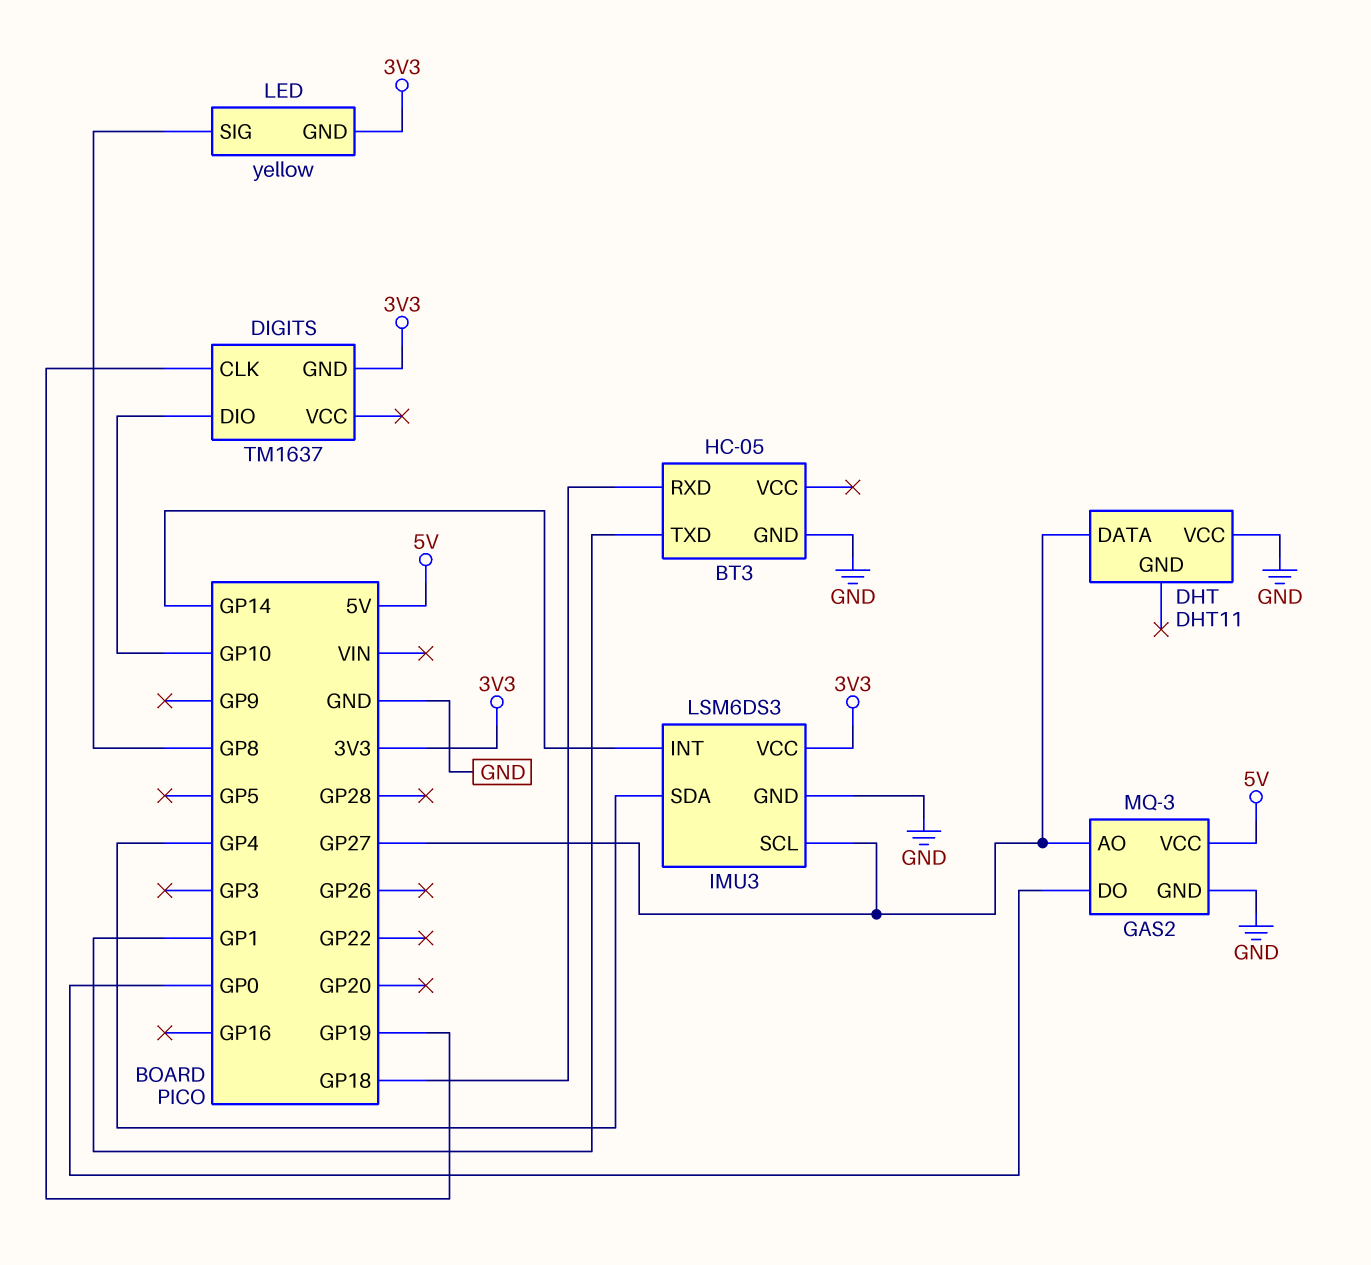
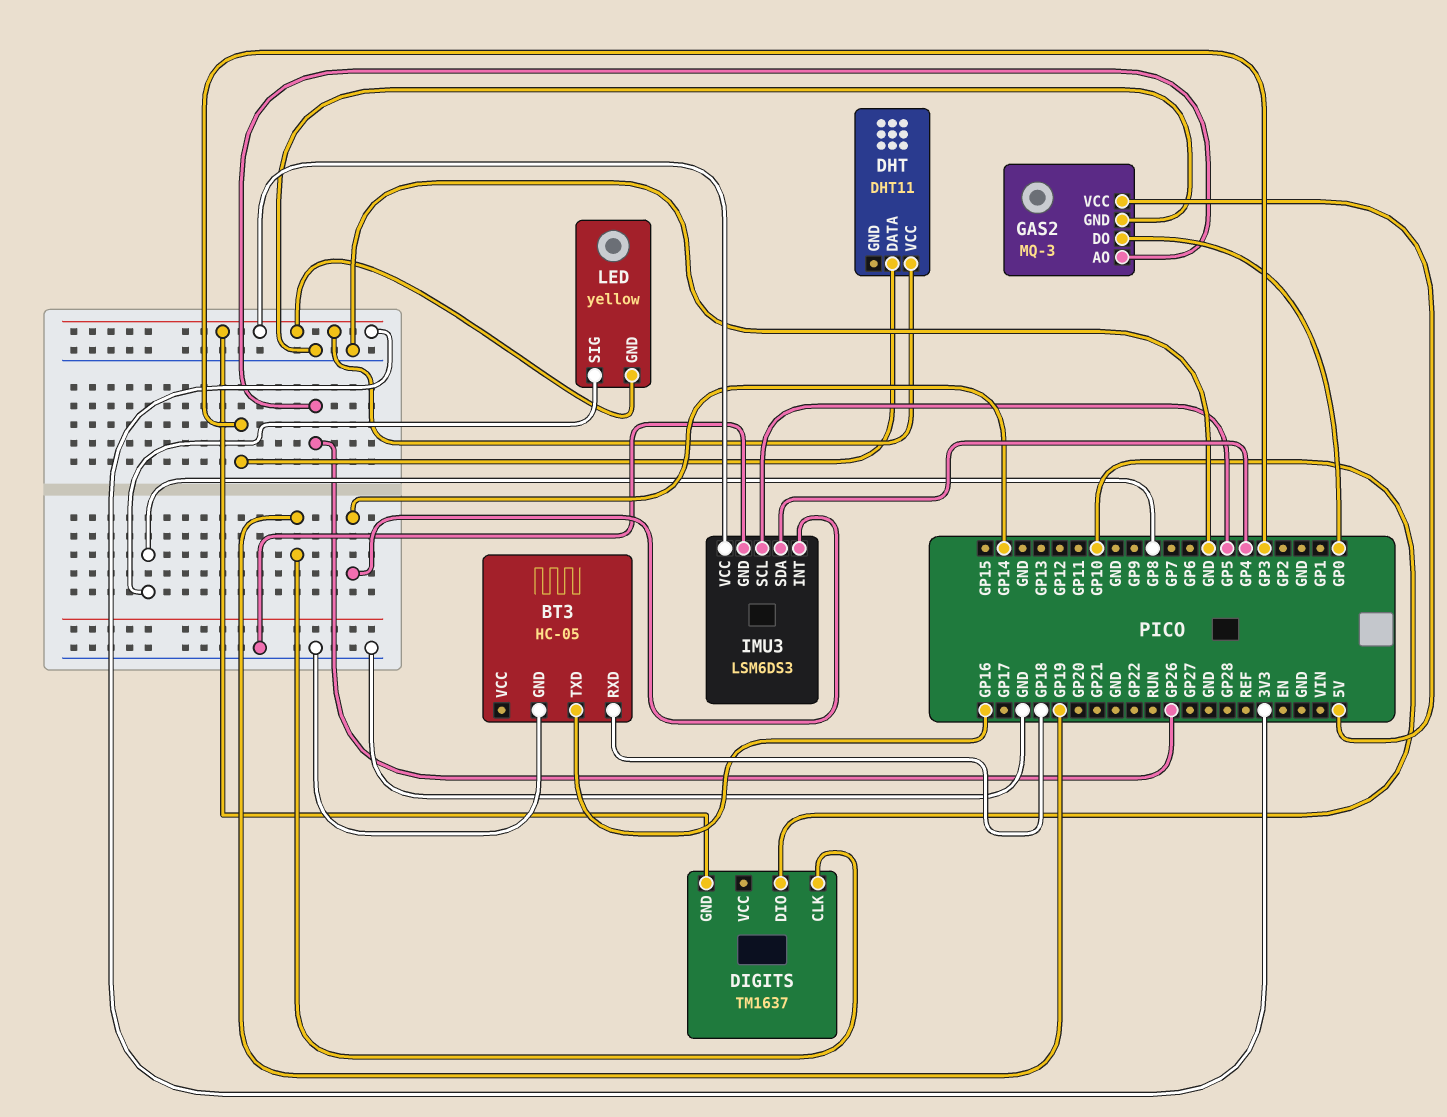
BT3 pin TXD: GP1 -> GP16
DHT pin DATA: GP27 -> GP3
DHT pin VCC: GND -> 3V3
GAS2 pin AO: GP27 -> GP26
IMU3 pin SCL: GP27 -> GP5

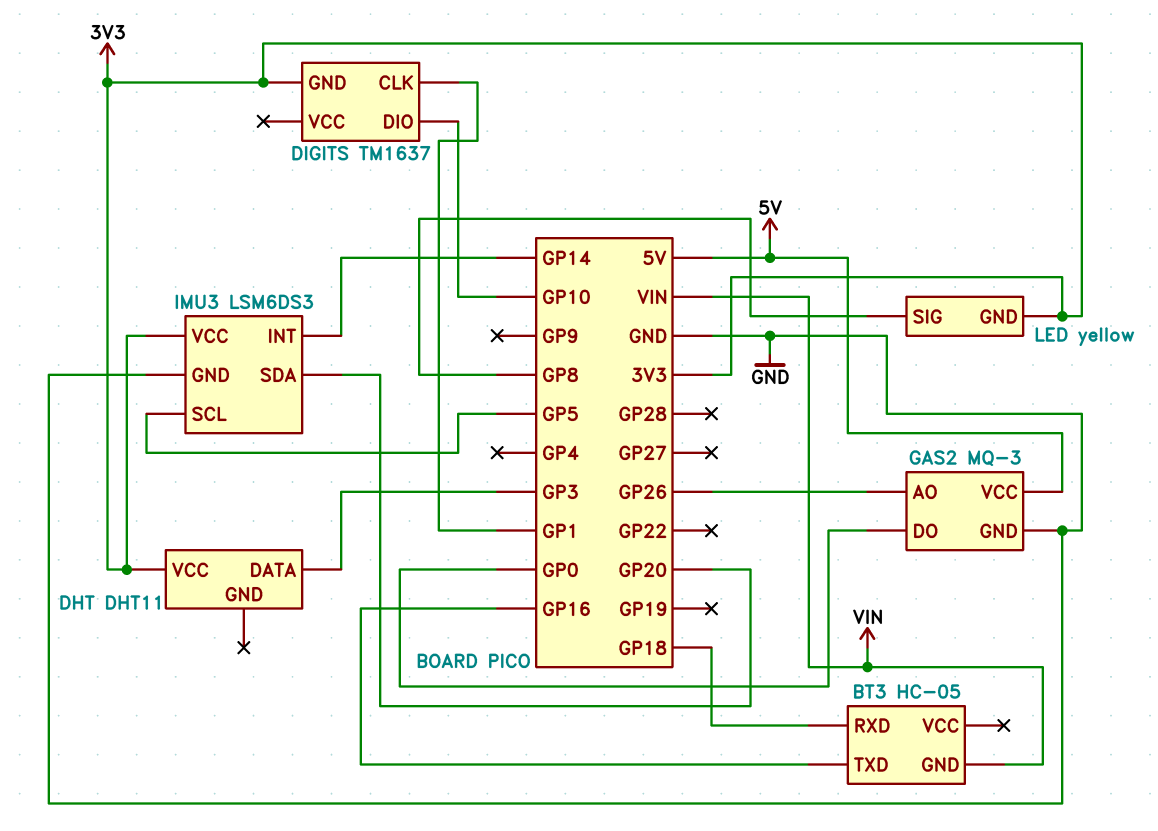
BT3 pin GND: GND -> VIN
DIGITS pin CLK: GP19 -> GP1
IMU3 pin SDA: GP4 -> GP20

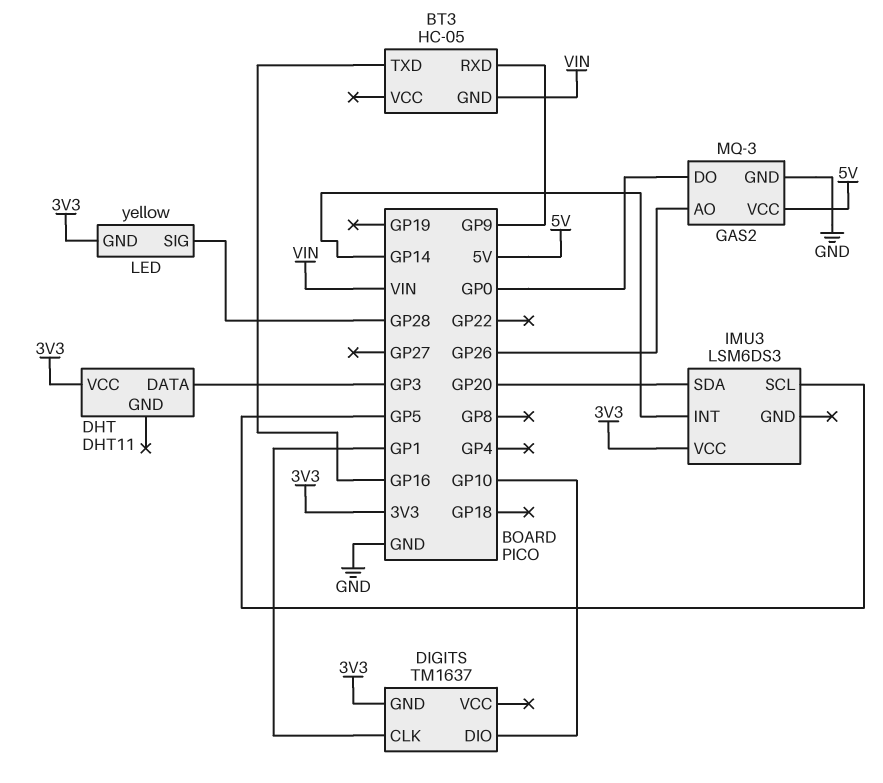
BT3 pin RXD: GP18 -> GP9
IMU3 pin GND: GND -> none
LED pin SIG: GP8 -> GP28

